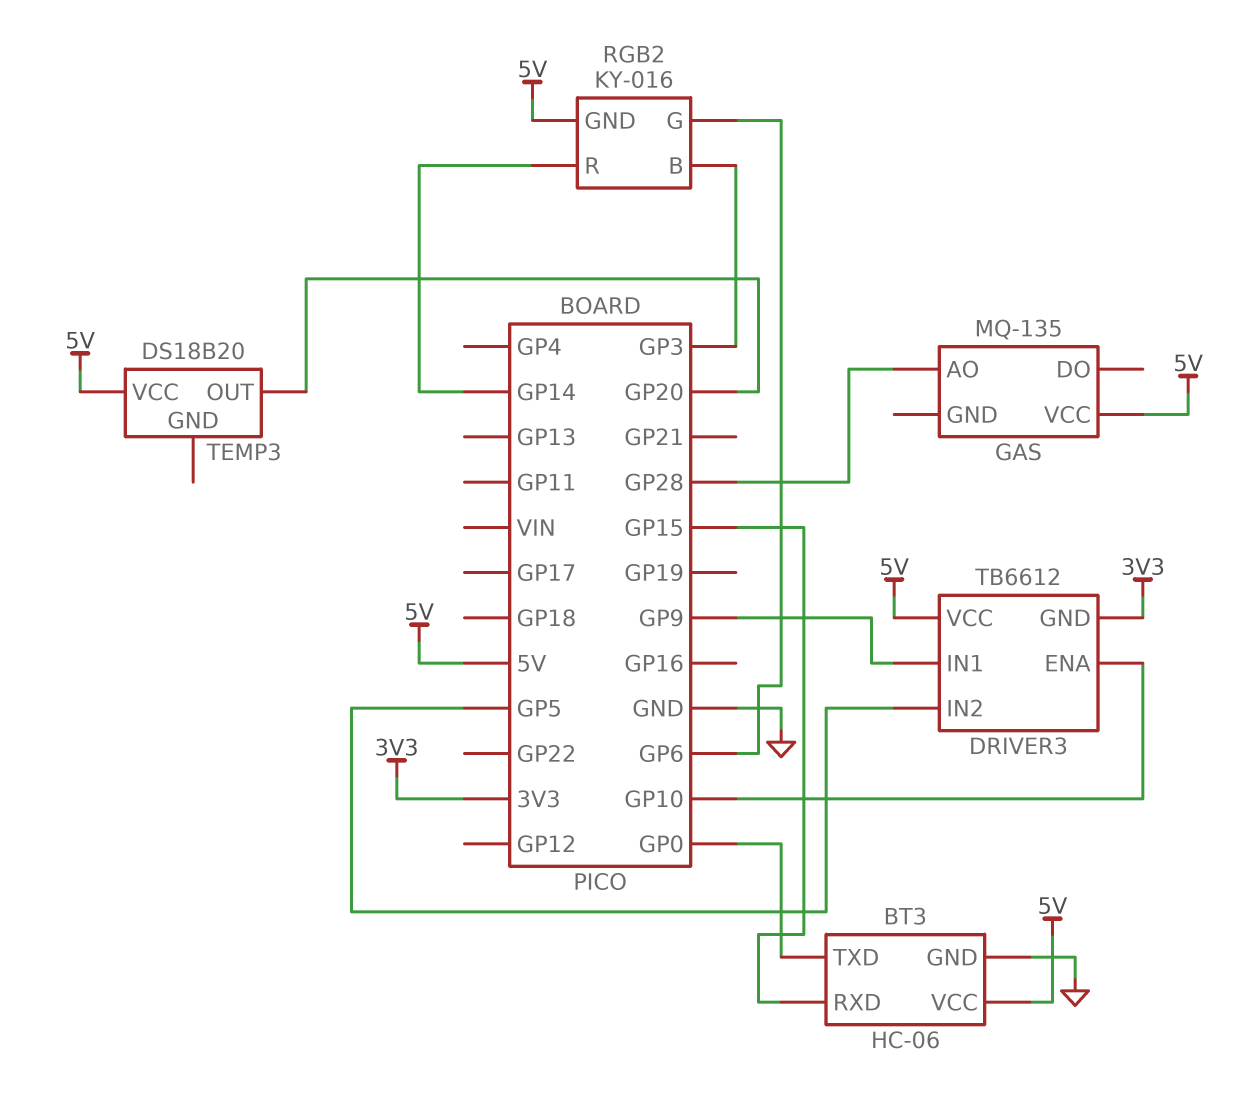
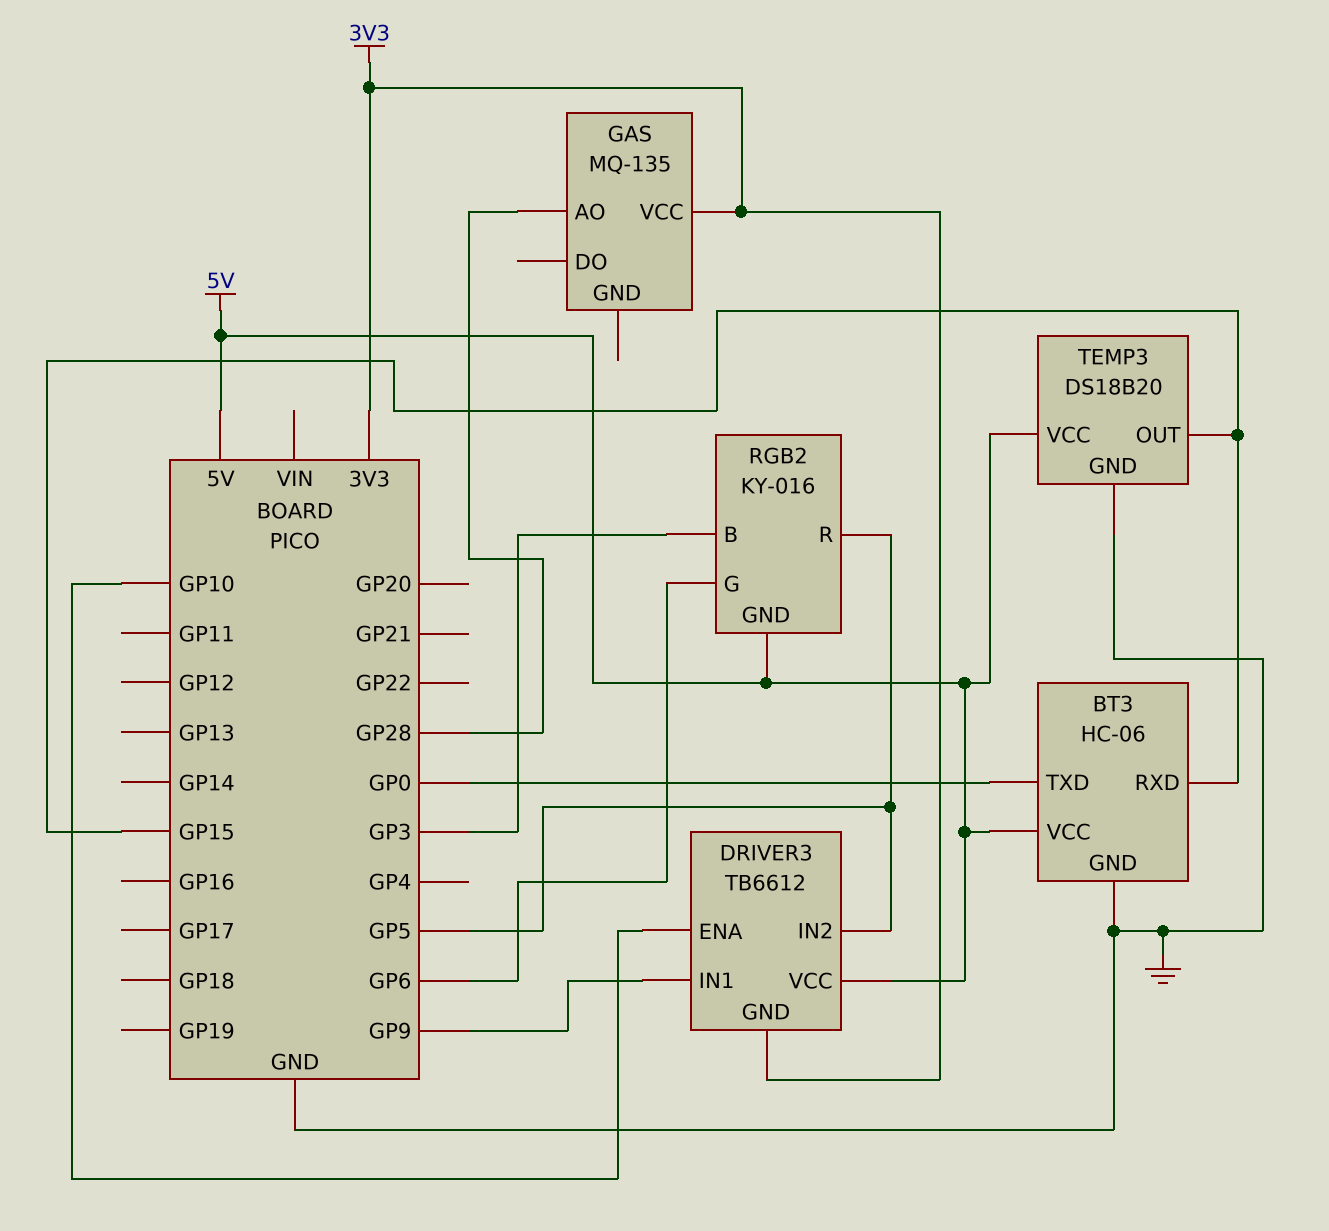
GAS pin VCC: 5V -> 3V3
RGB2 pin R: GP14 -> GP5
TEMP3 pin GND: none -> GND
TEMP3 pin OUT: GP20 -> GP15

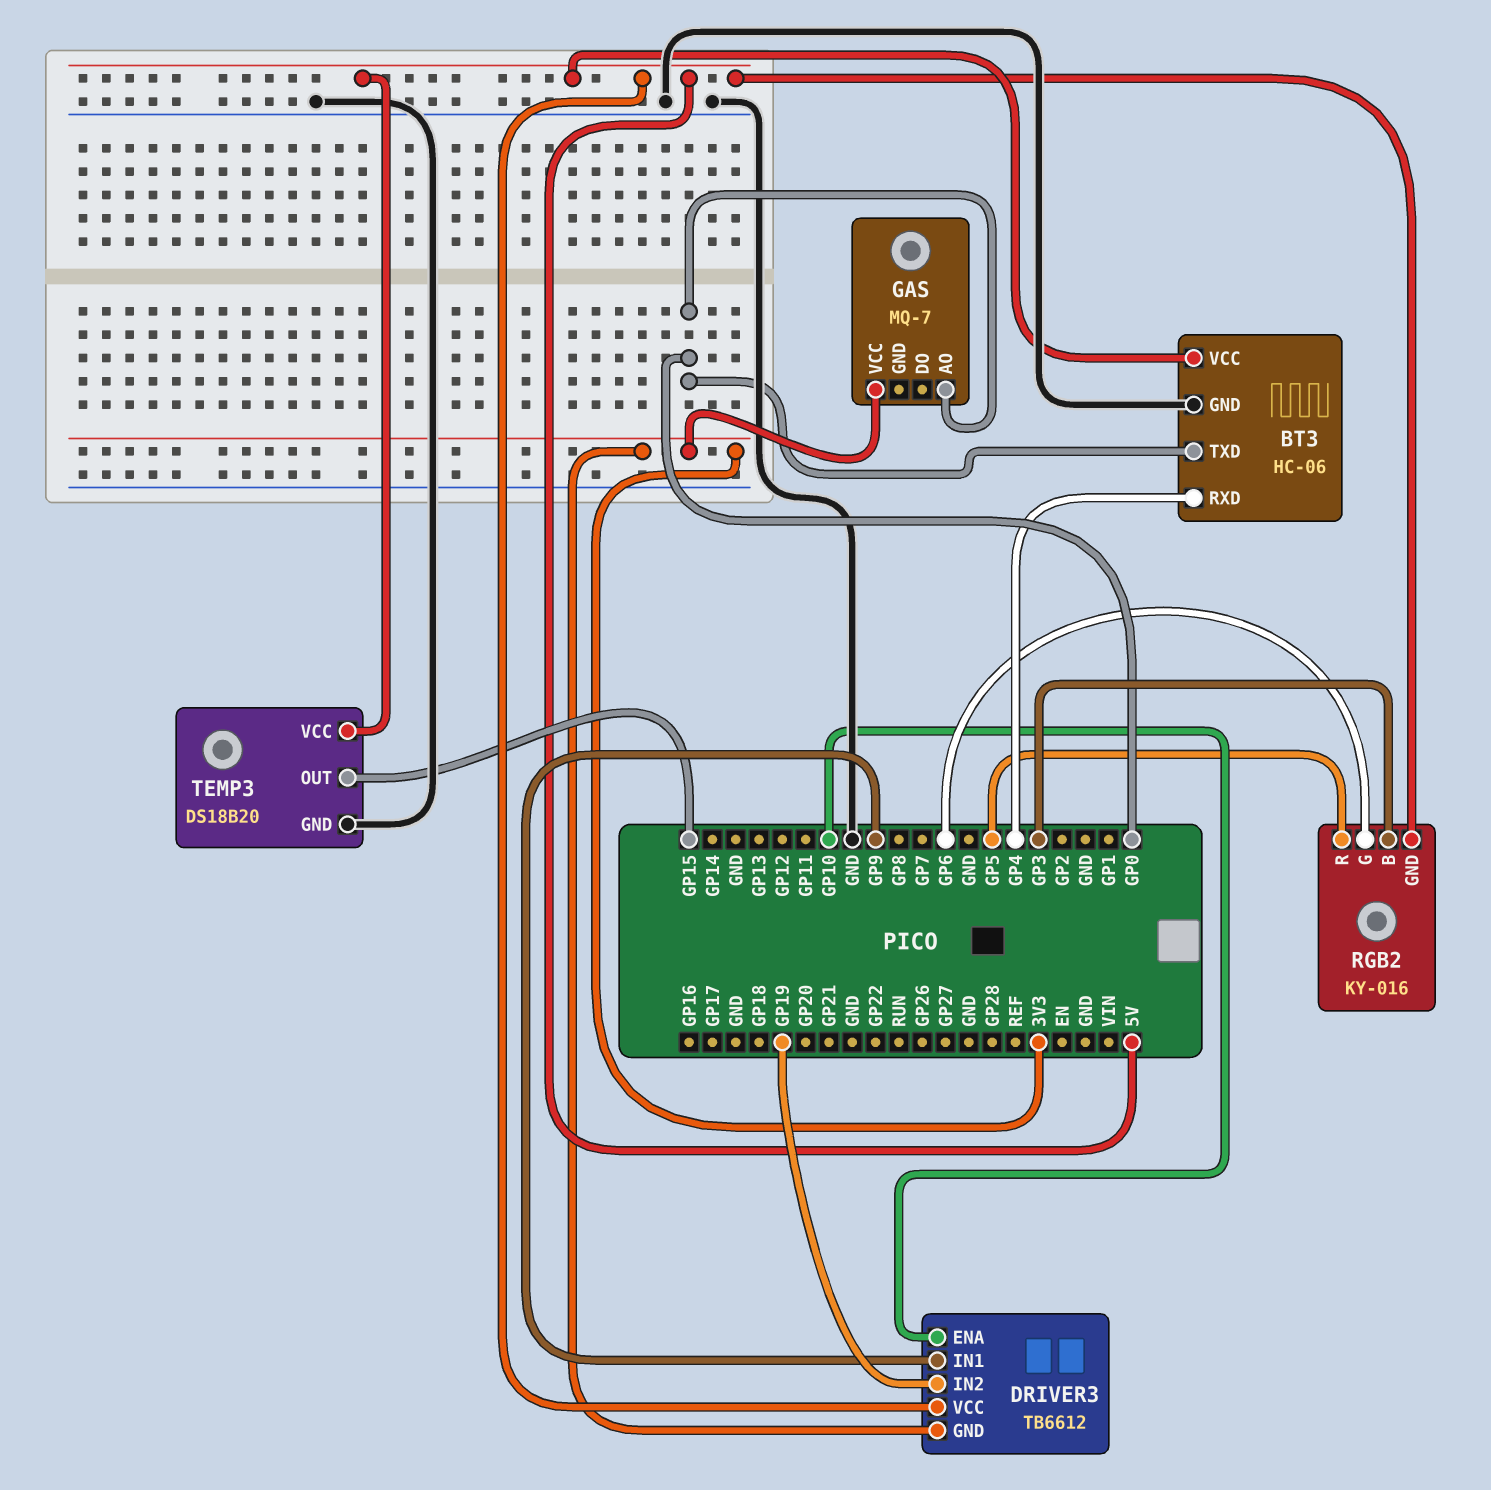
BT3 pin RXD: GP15 -> GP4
DRIVER3 pin IN2: GP5 -> GP19
GAS: MQ-135 -> MQ-7
GAS pin AO: GP28 -> GP0

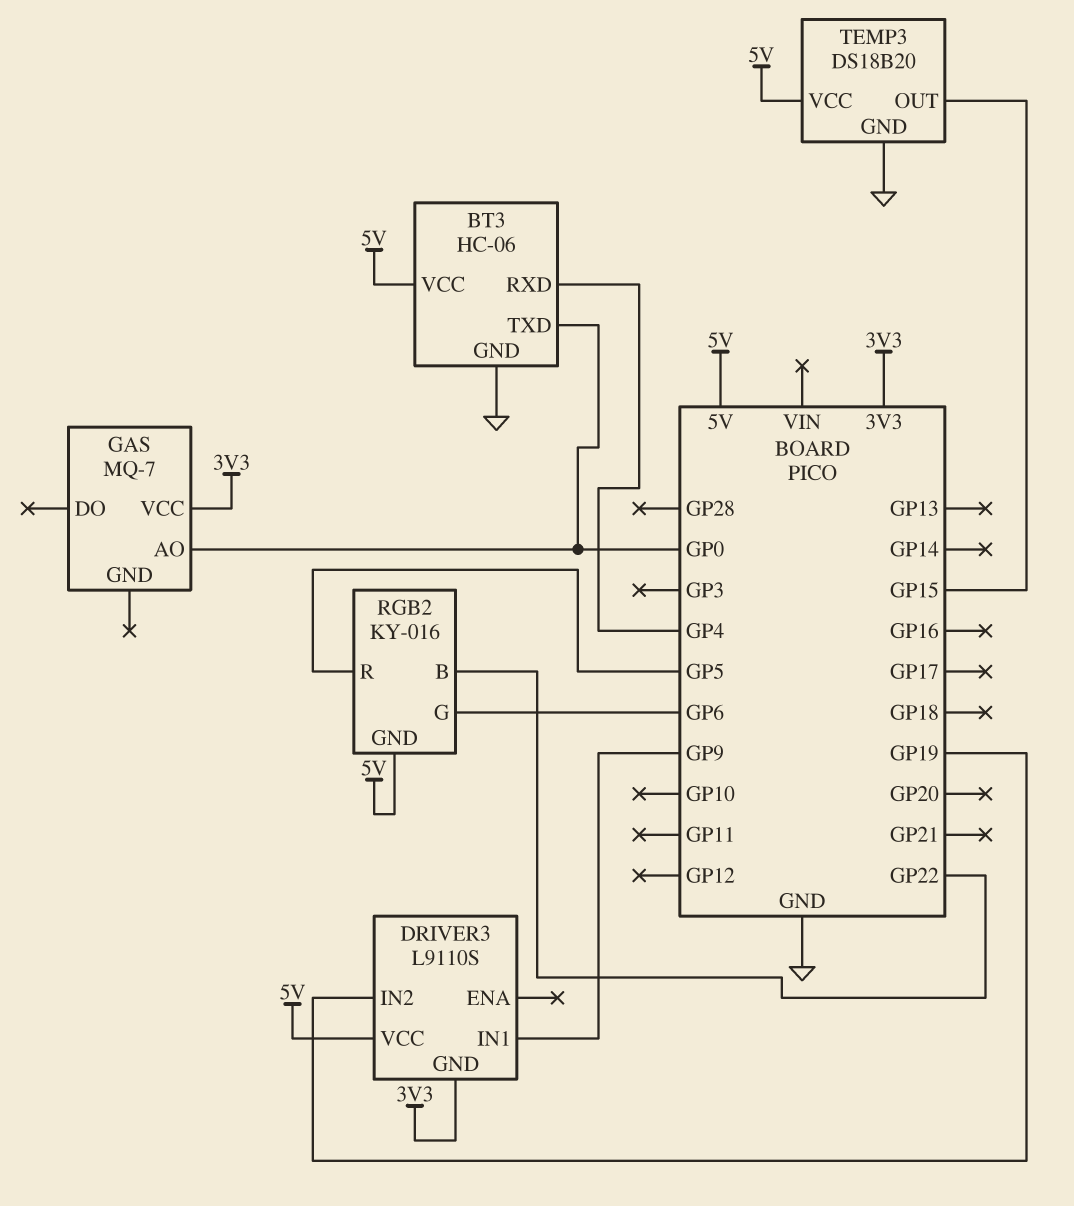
DRIVER3: TB6612 -> L9110S
DRIVER3 pin ENA: GP10 -> none
RGB2 pin B: GP3 -> GP22

